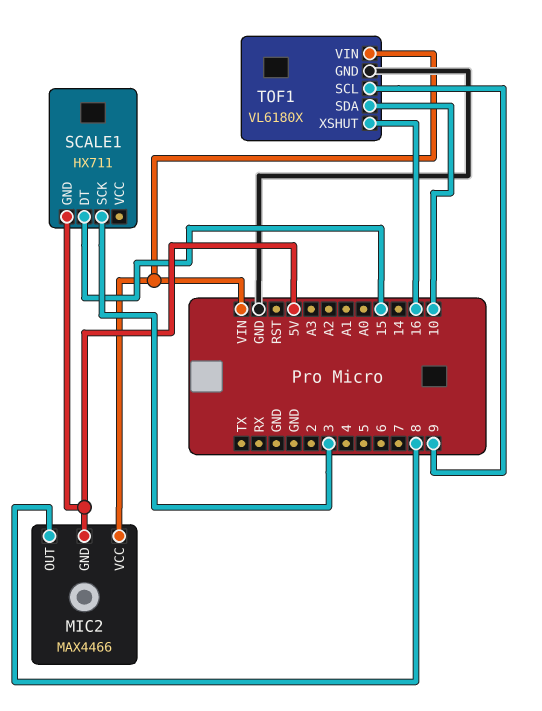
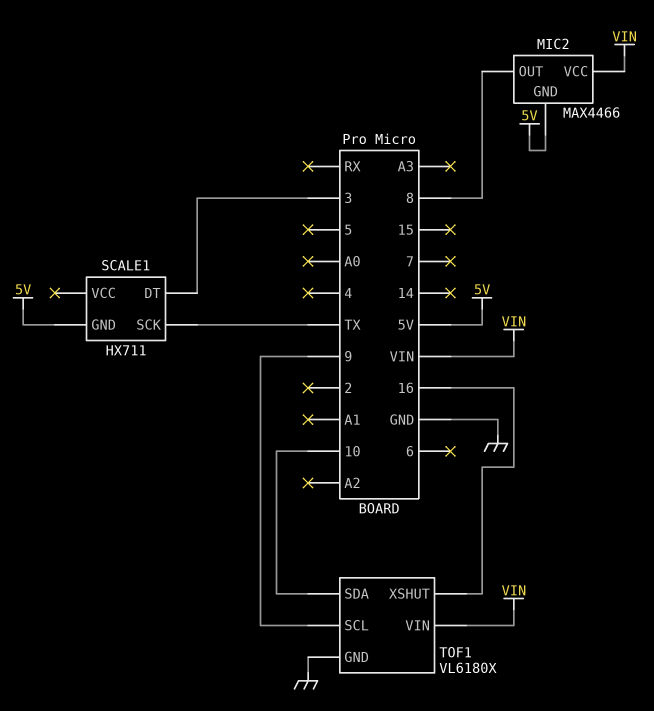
SCALE1 pin DT: 15 -> 3
SCALE1 pin SCK: 3 -> TX

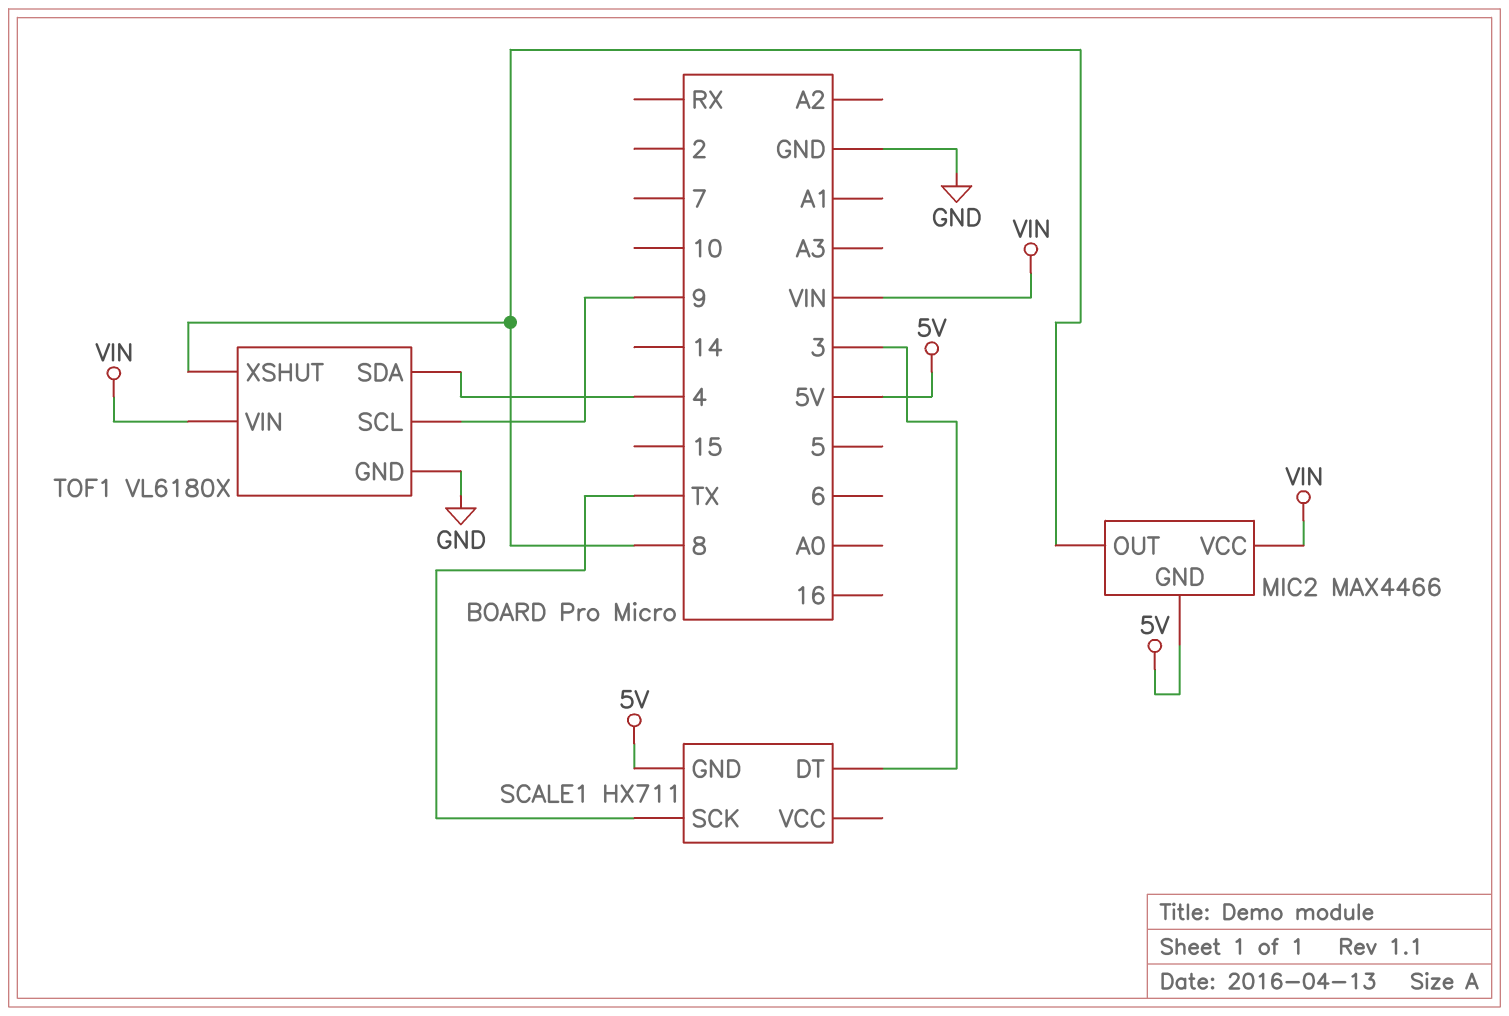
TOF1 pin SDA: 10 -> 4
TOF1 pin XSHUT: 16 -> 8

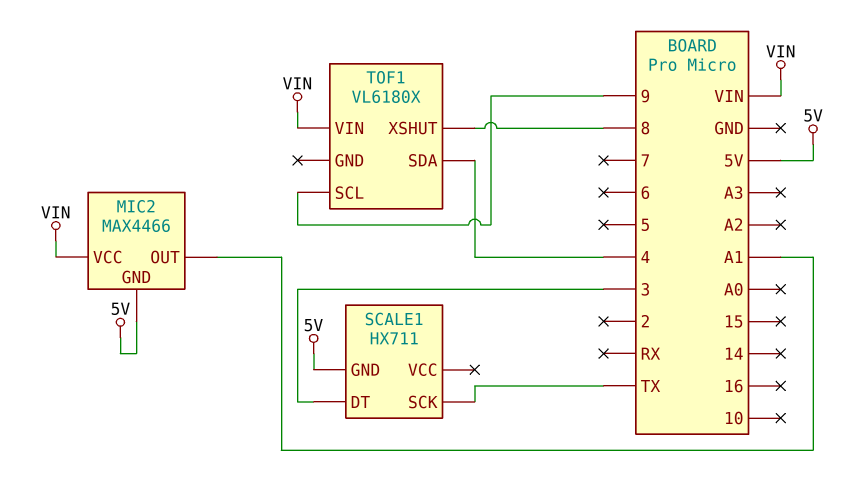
MIC2 pin OUT: 8 -> A1
TOF1 pin GND: GND -> none

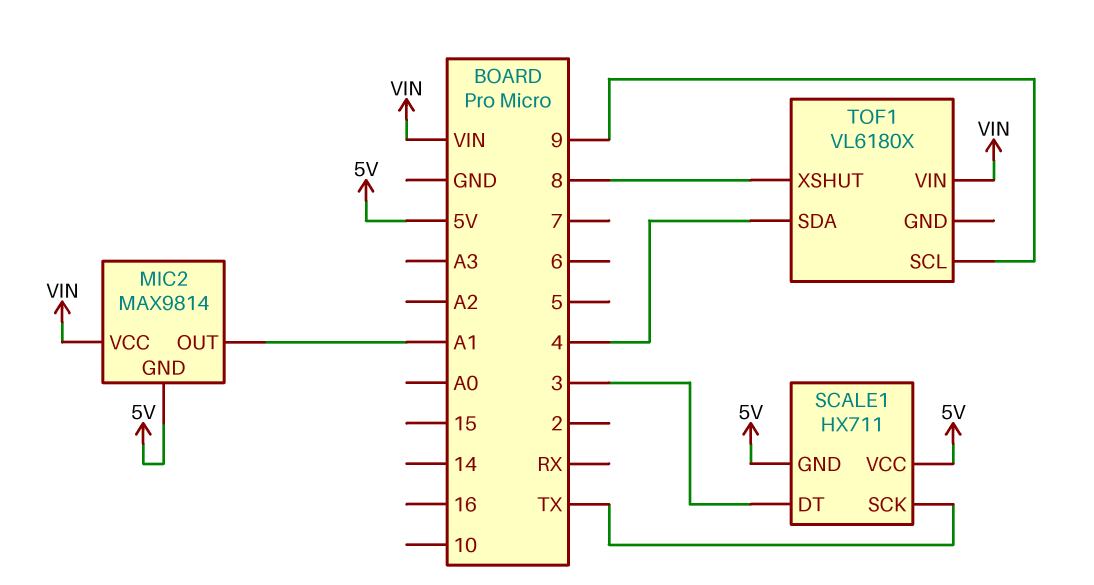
MIC2: MAX4466 -> MAX9814
SCALE1 pin VCC: none -> 5V

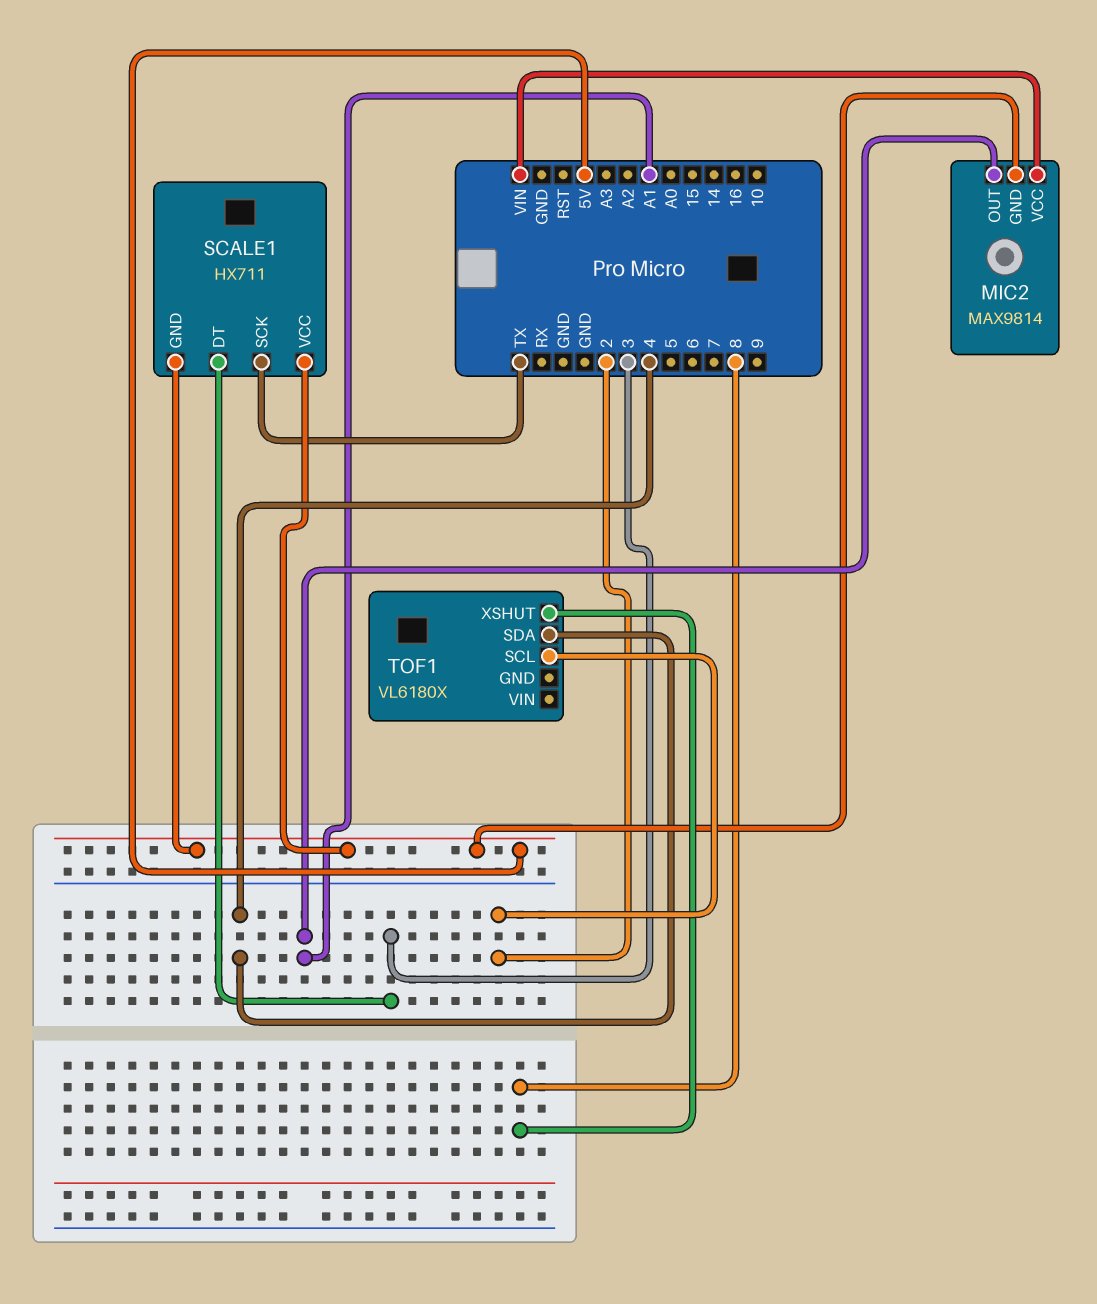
TOF1 pin SCL: 9 -> 2
TOF1 pin VIN: VIN -> none

